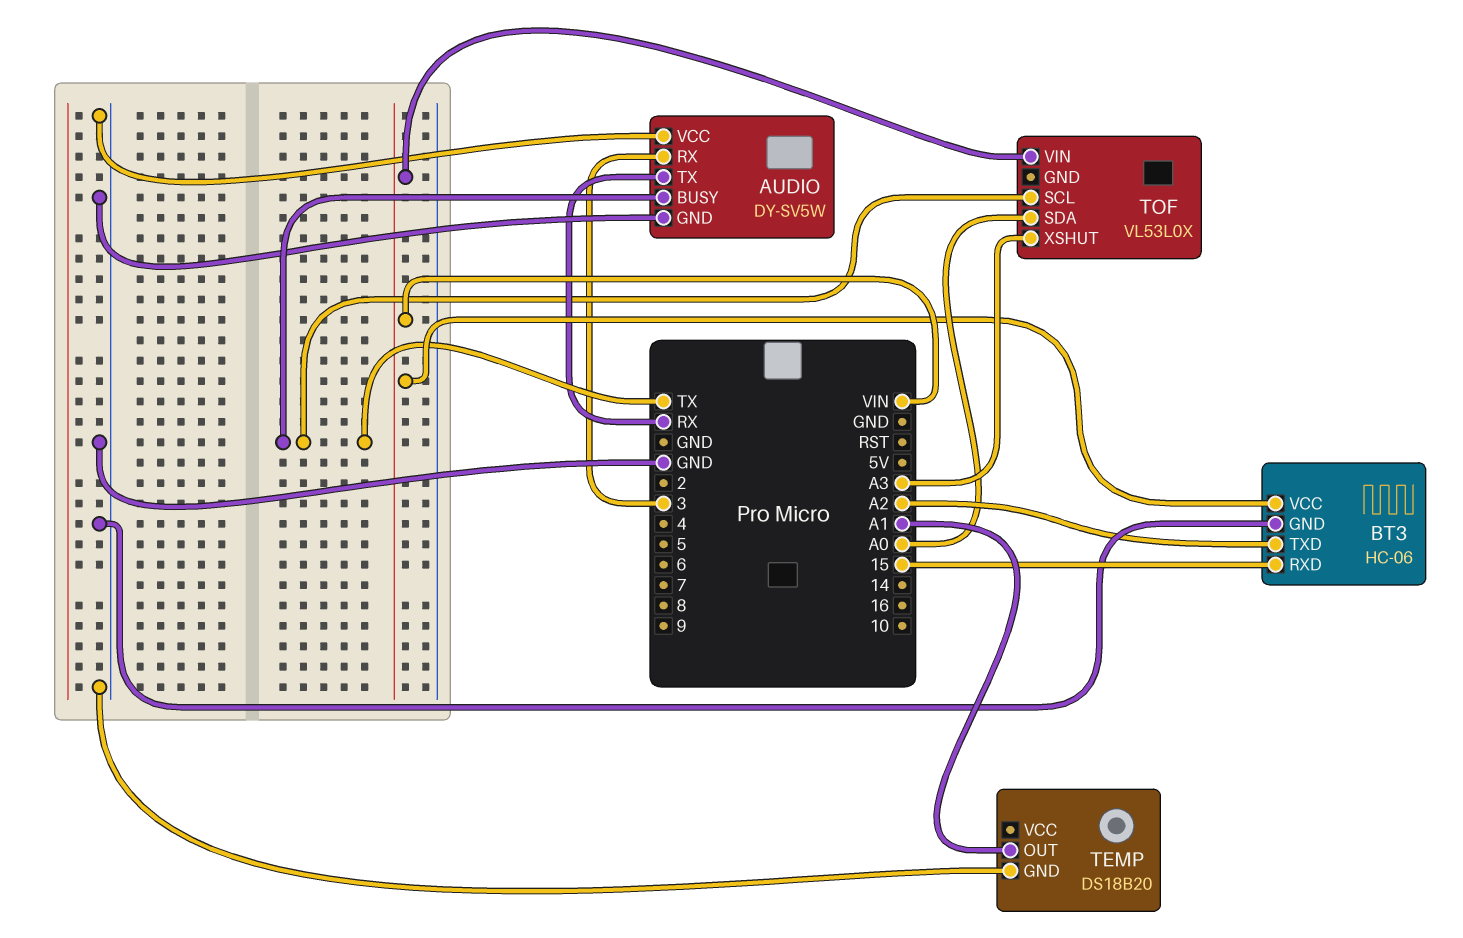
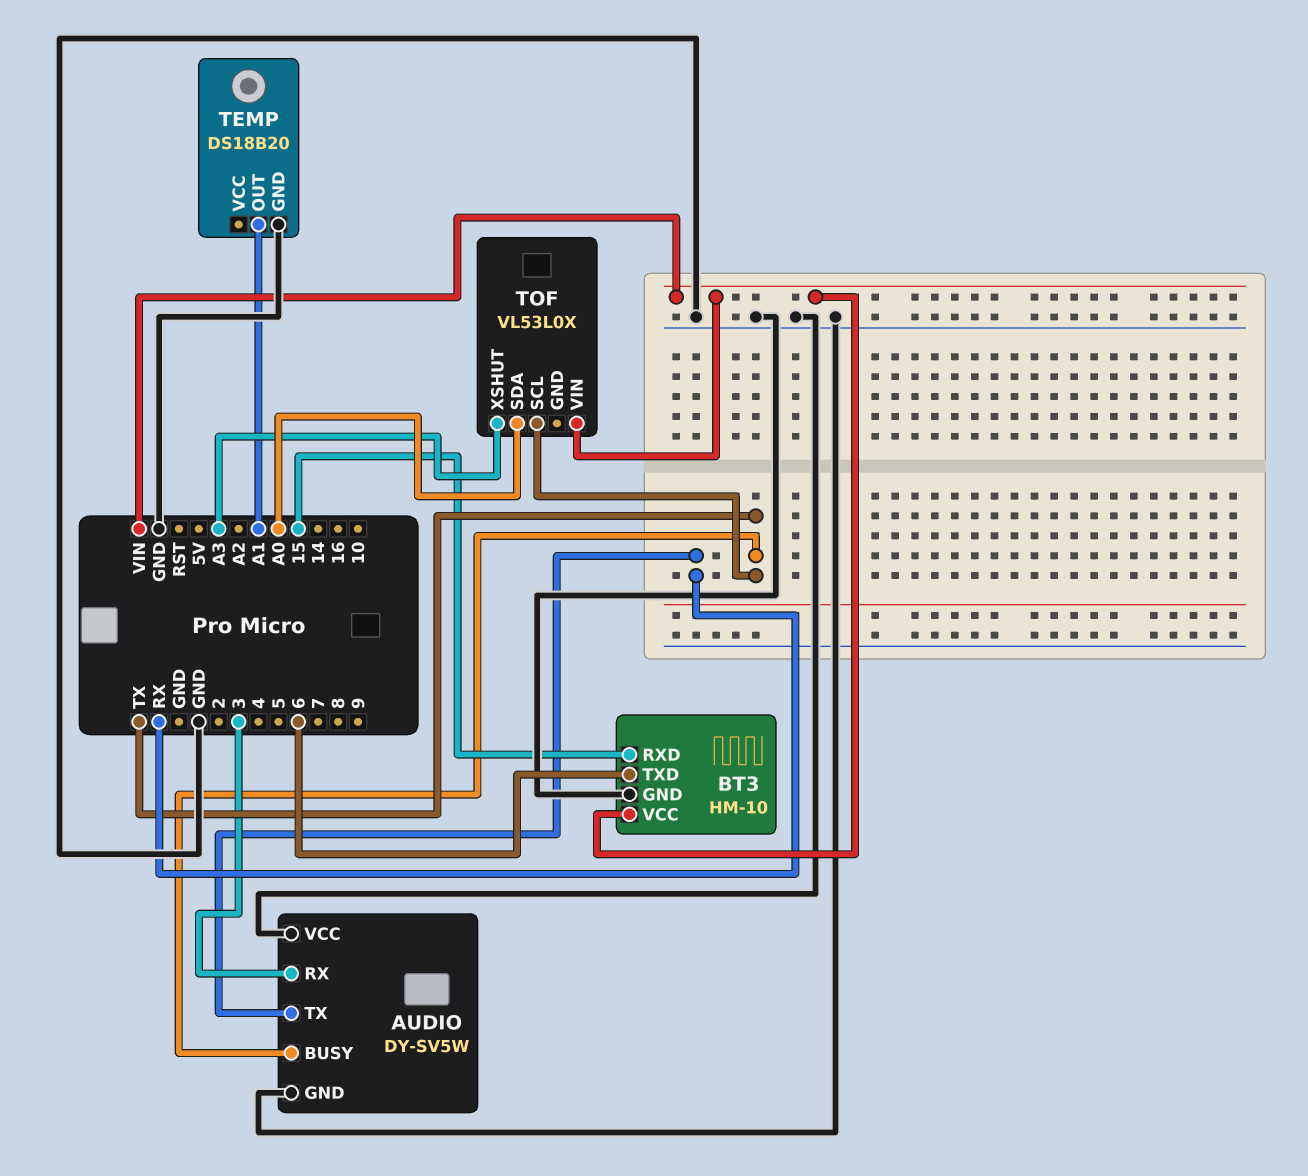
BT3: HC-06 -> HM-10
BT3 pin TXD: A2 -> 6

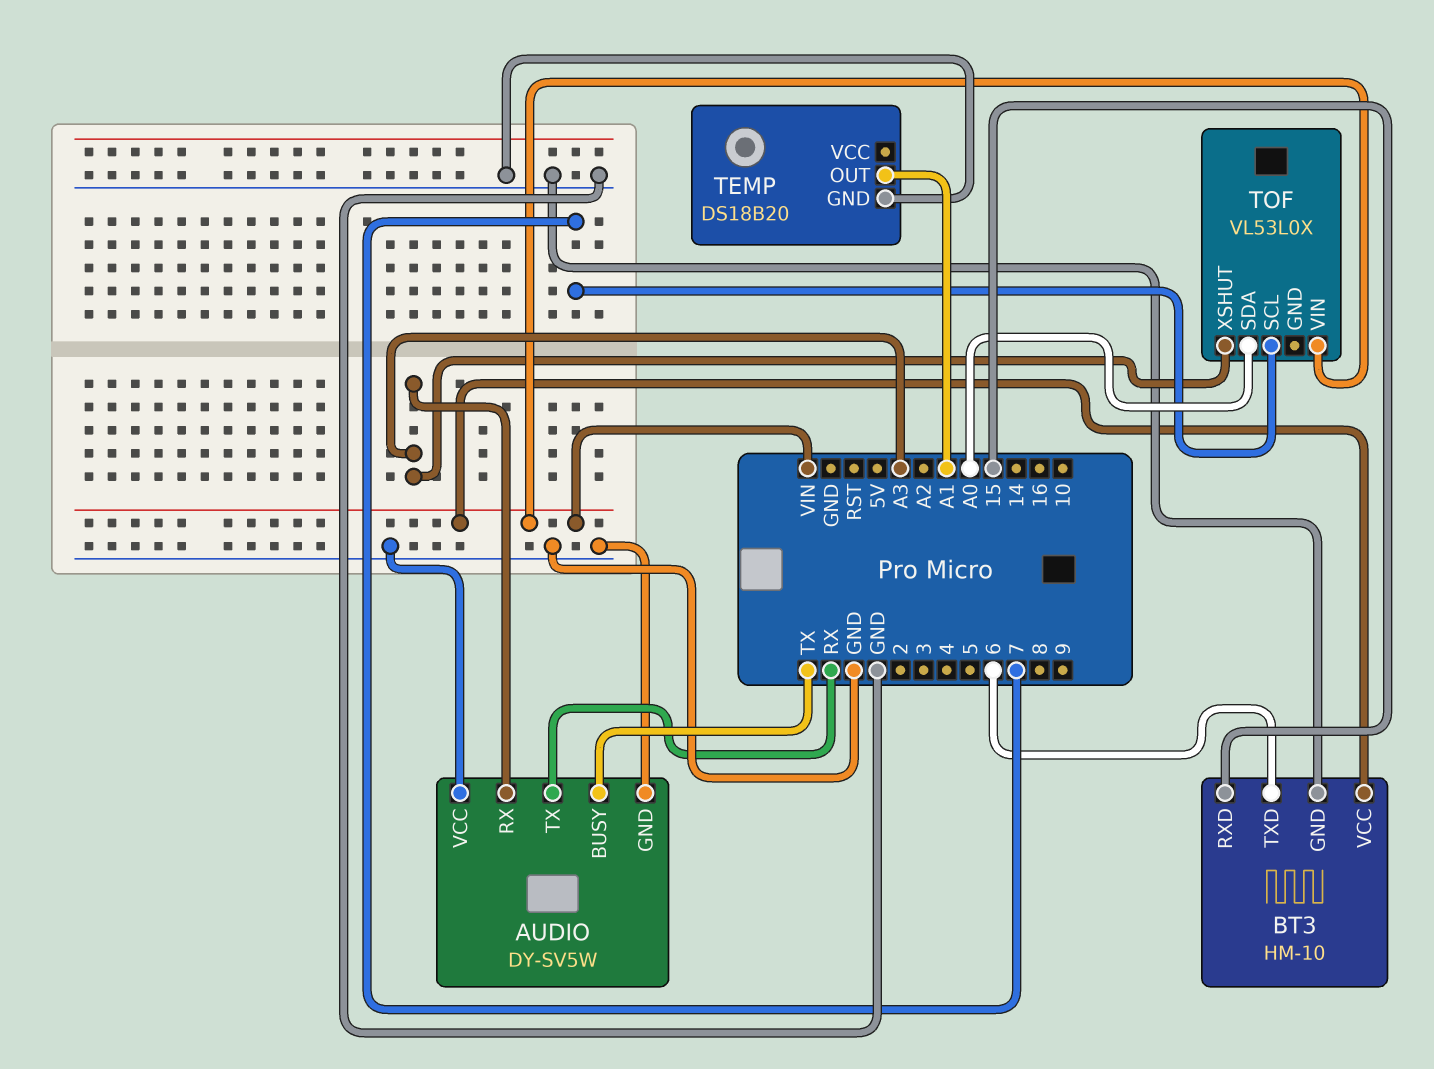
AUDIO pin RX: 3 -> A3
TOF pin SCL: TX -> 7

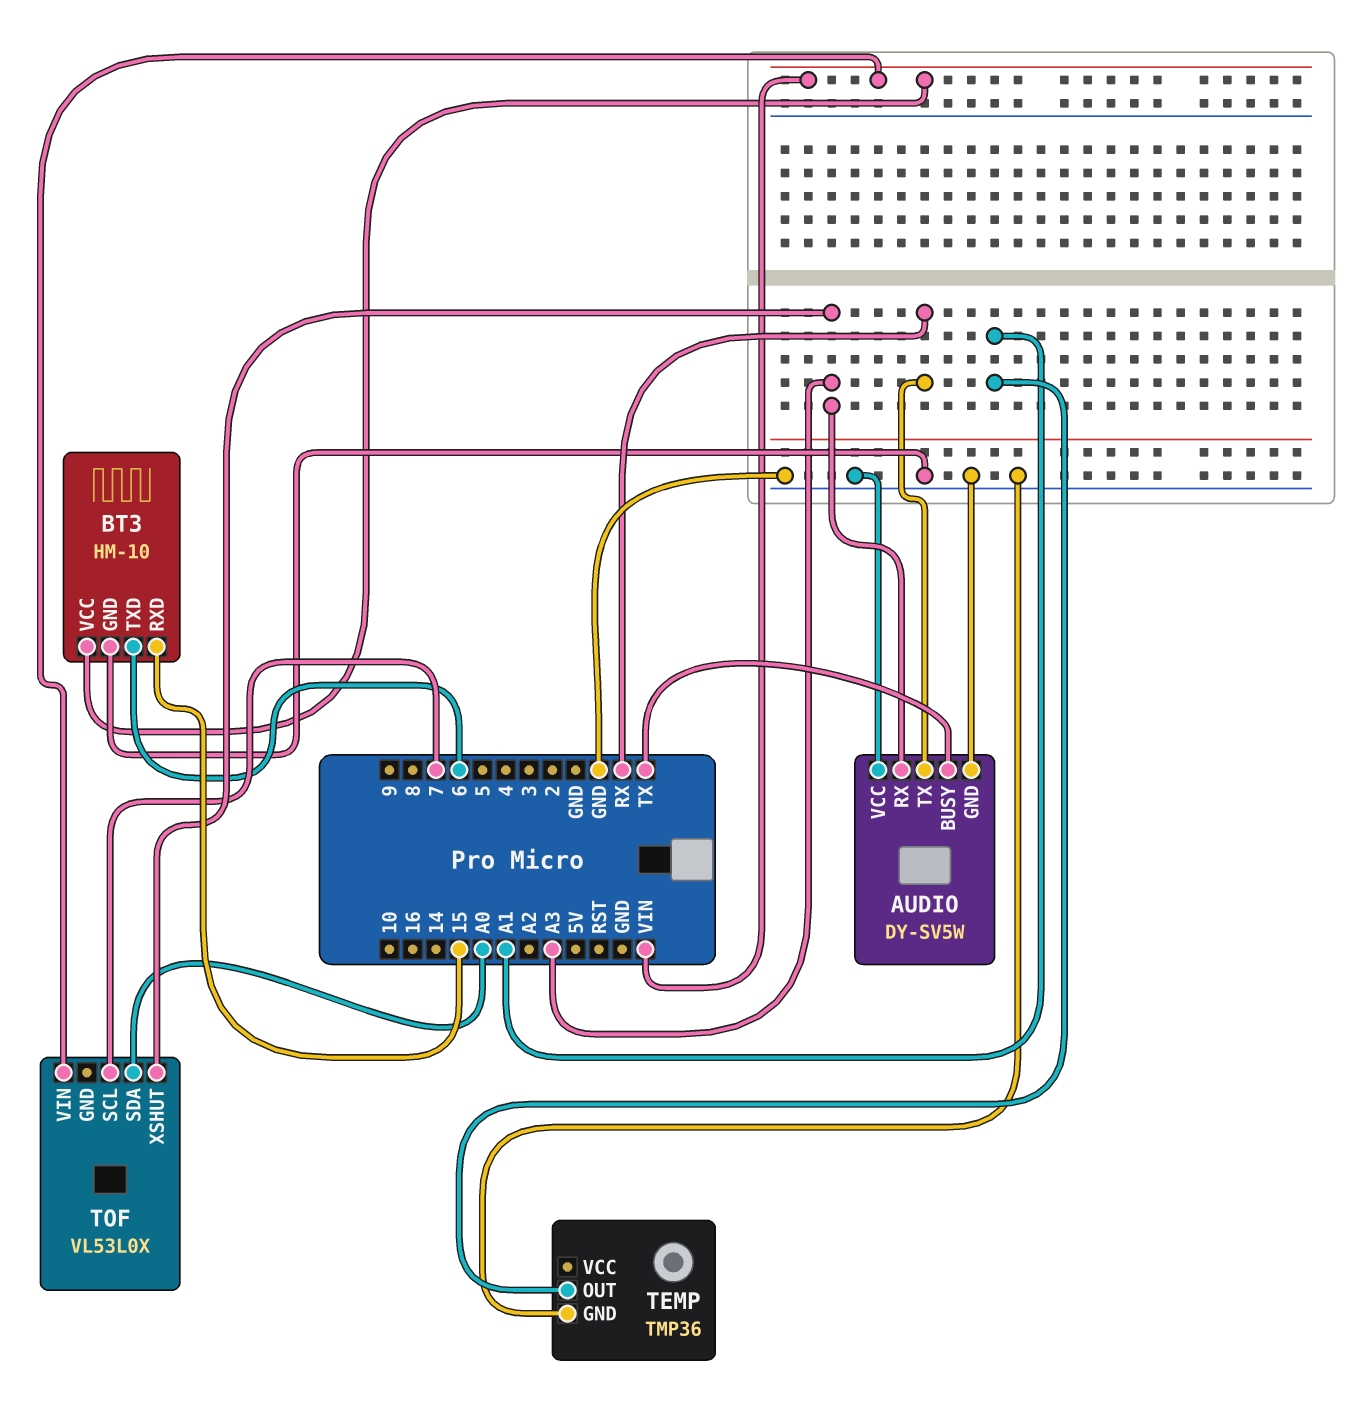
TEMP: DS18B20 -> TMP36

